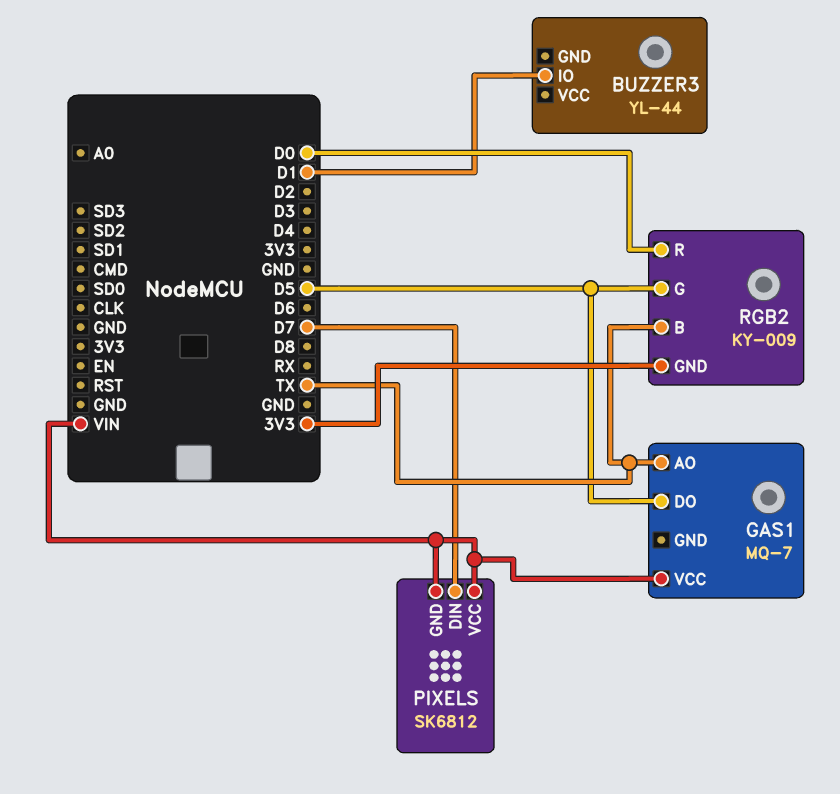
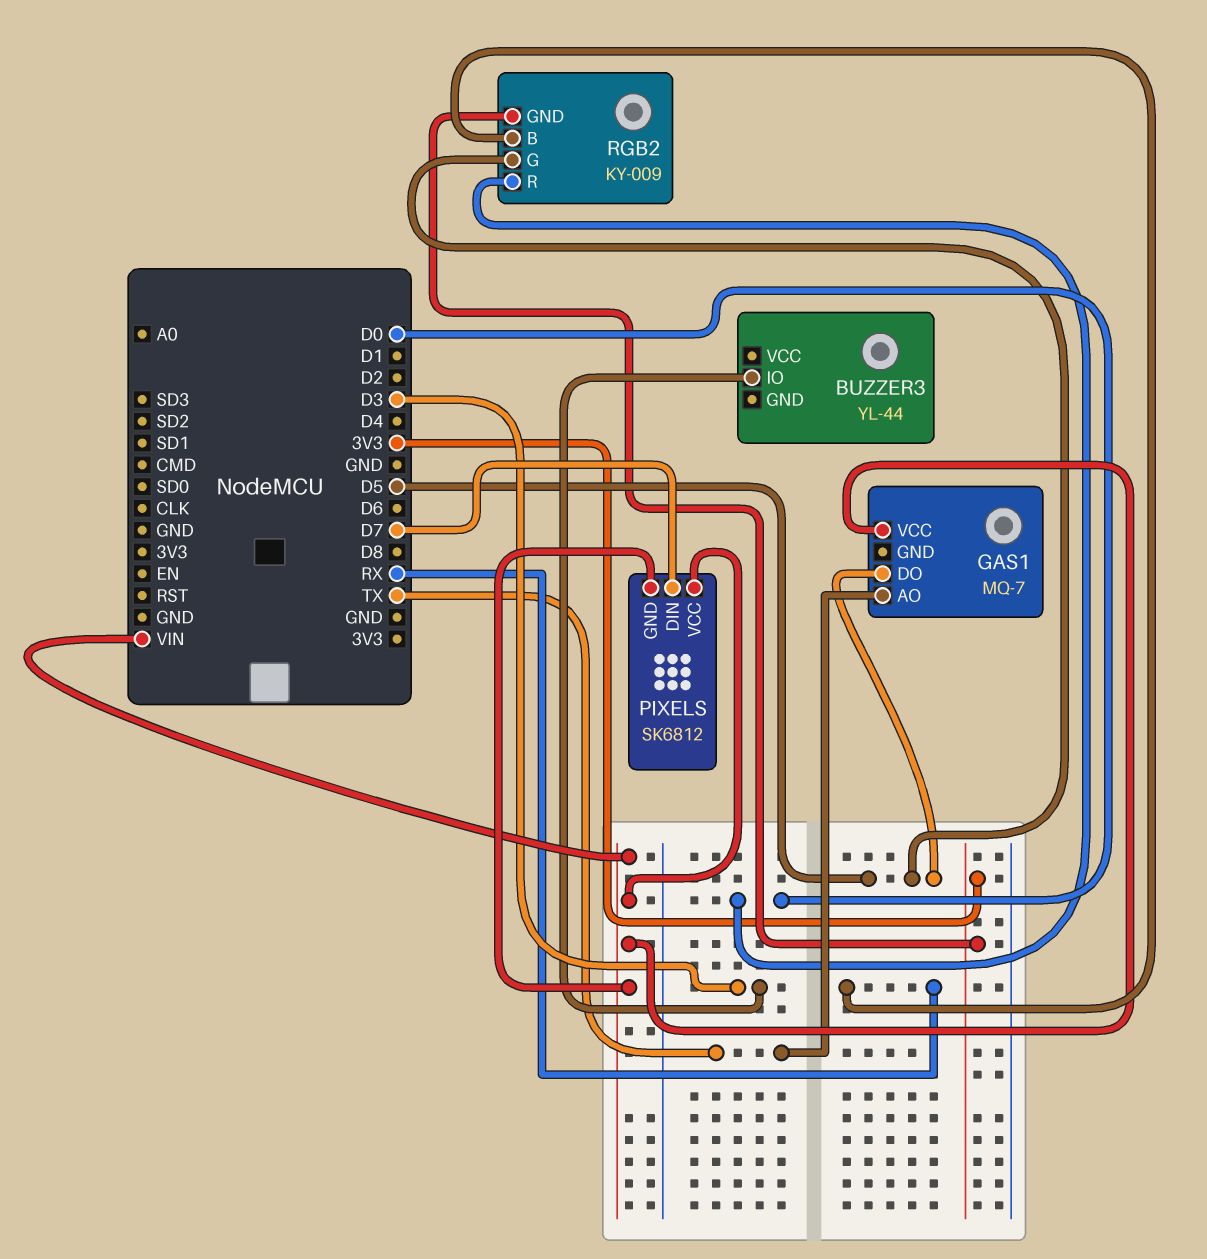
BUZZER3 pin IO: D1 -> D3
RGB2 pin B: TX -> RX

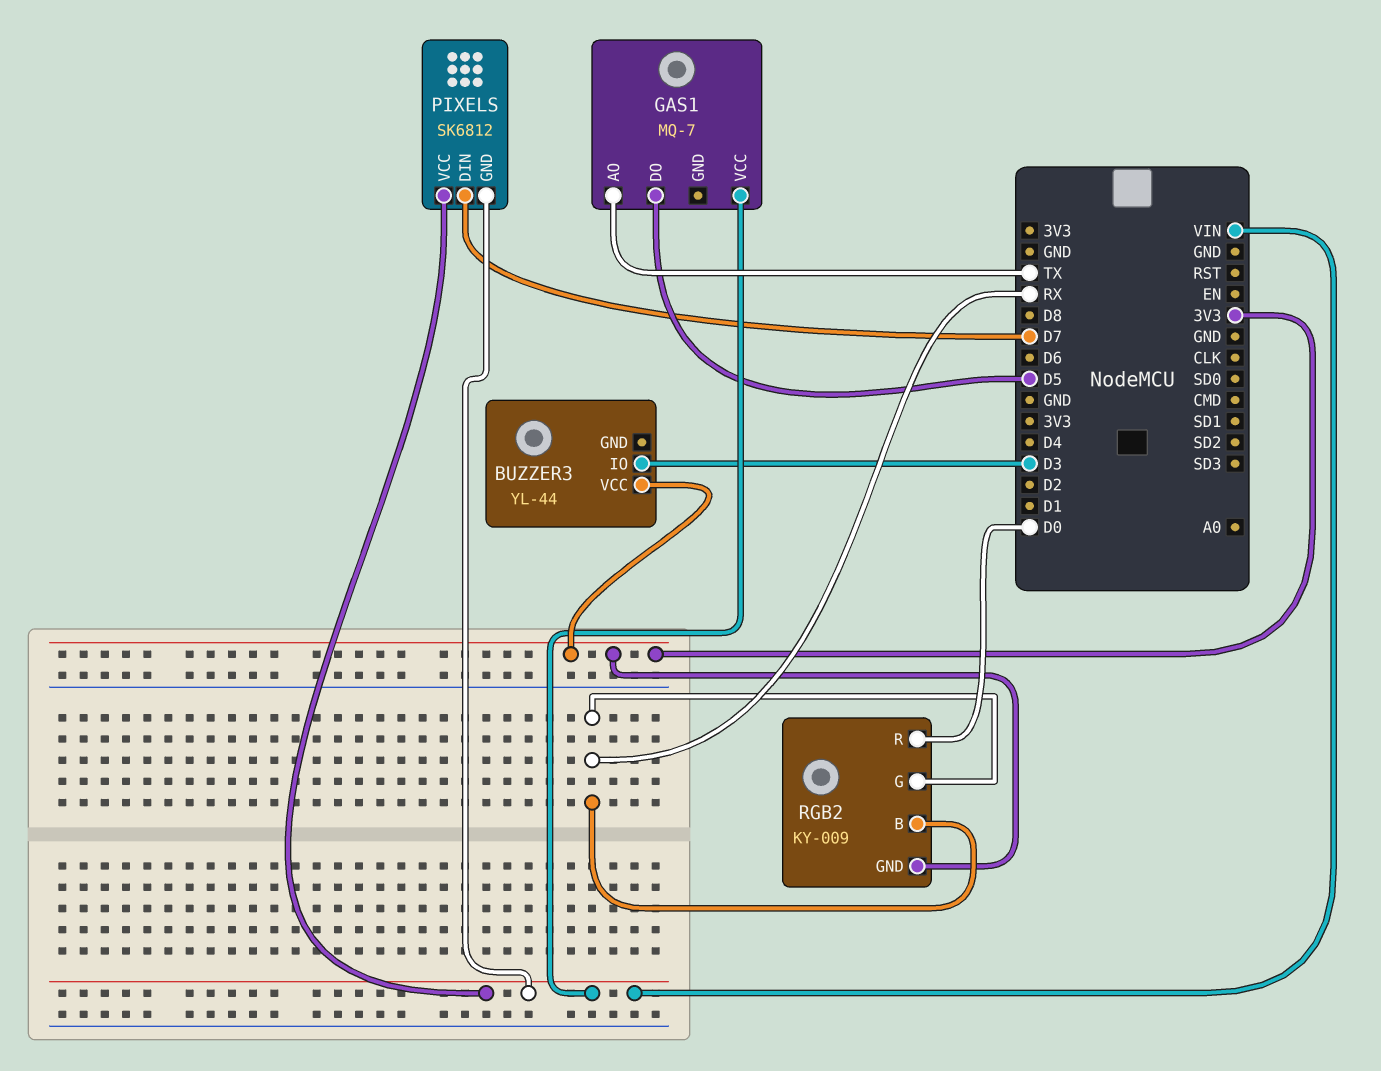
BUZZER3 pin VCC: none -> 3V3
RGB2 pin G: D5 -> RX

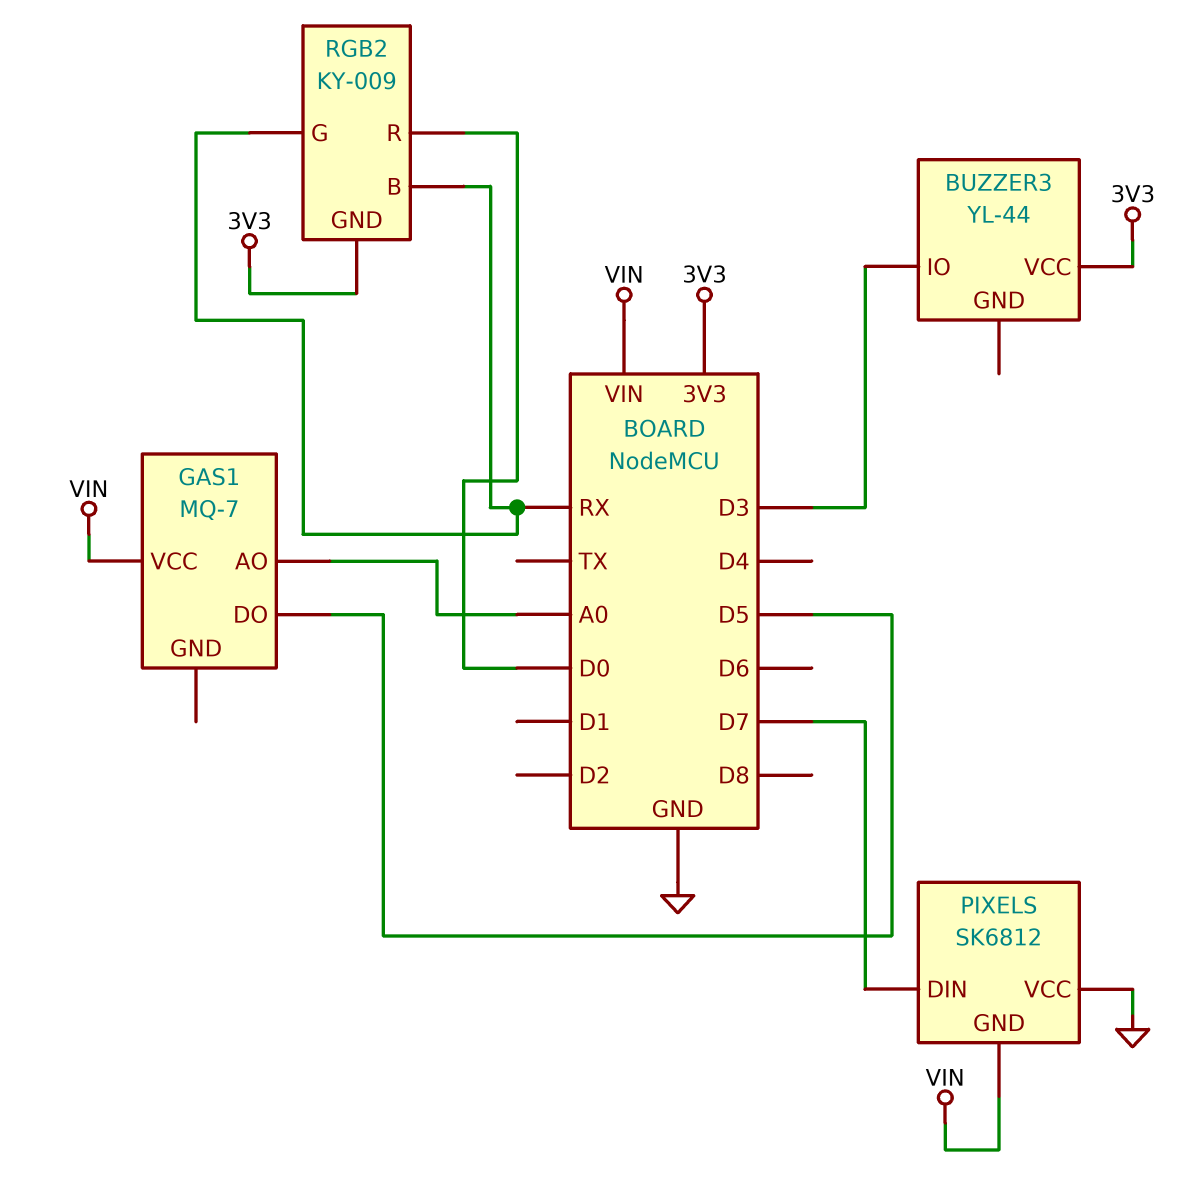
GAS1 pin AO: TX -> A0
PIXELS pin VCC: VIN -> GND

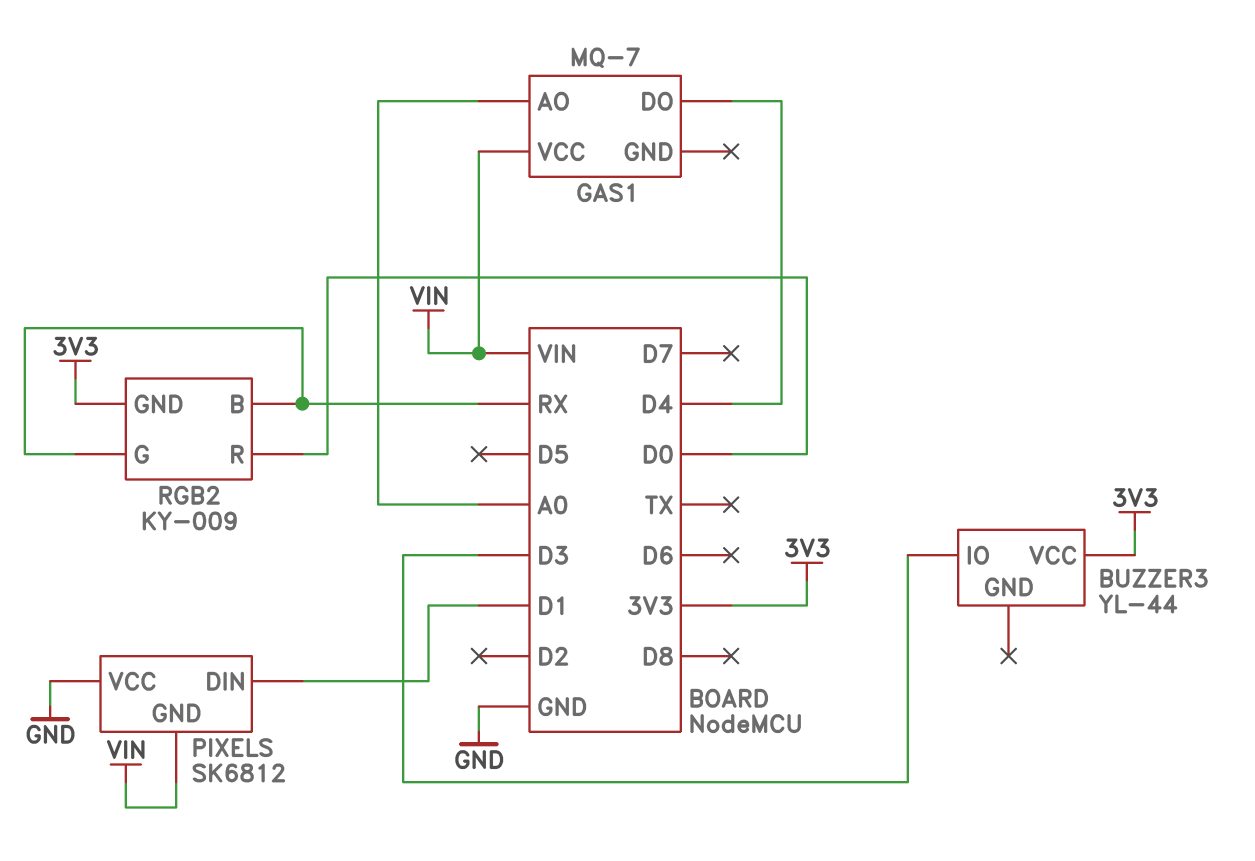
GAS1 pin DO: D5 -> D4
PIXELS pin DIN: D7 -> D1

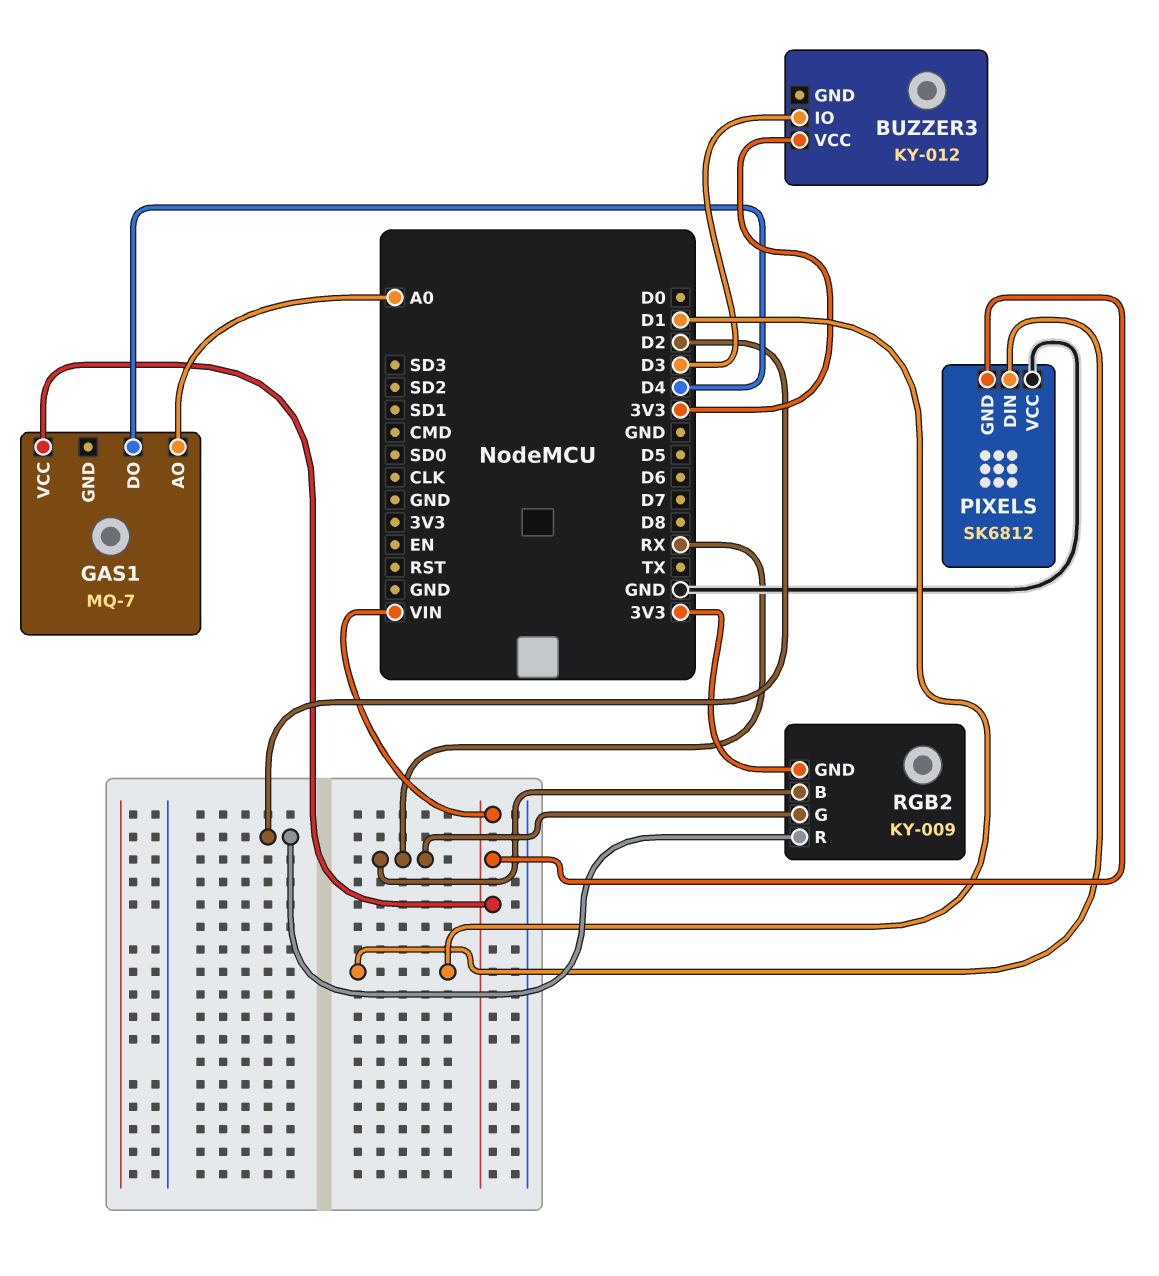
BUZZER3: YL-44 -> KY-012
RGB2 pin R: D0 -> D2

